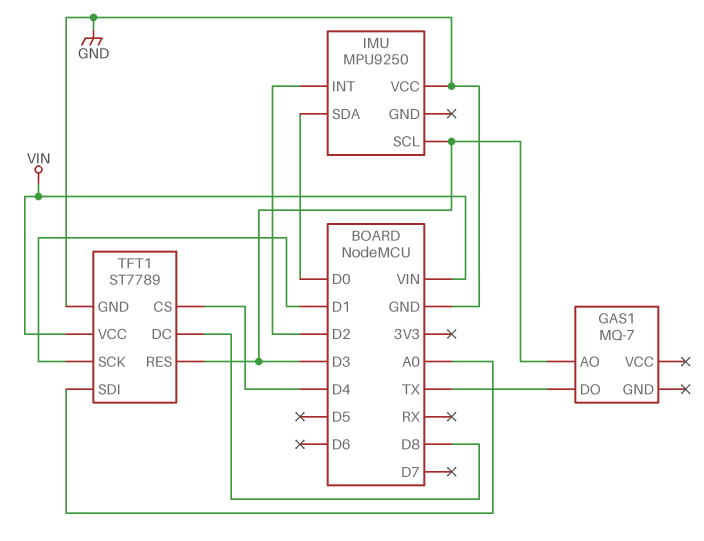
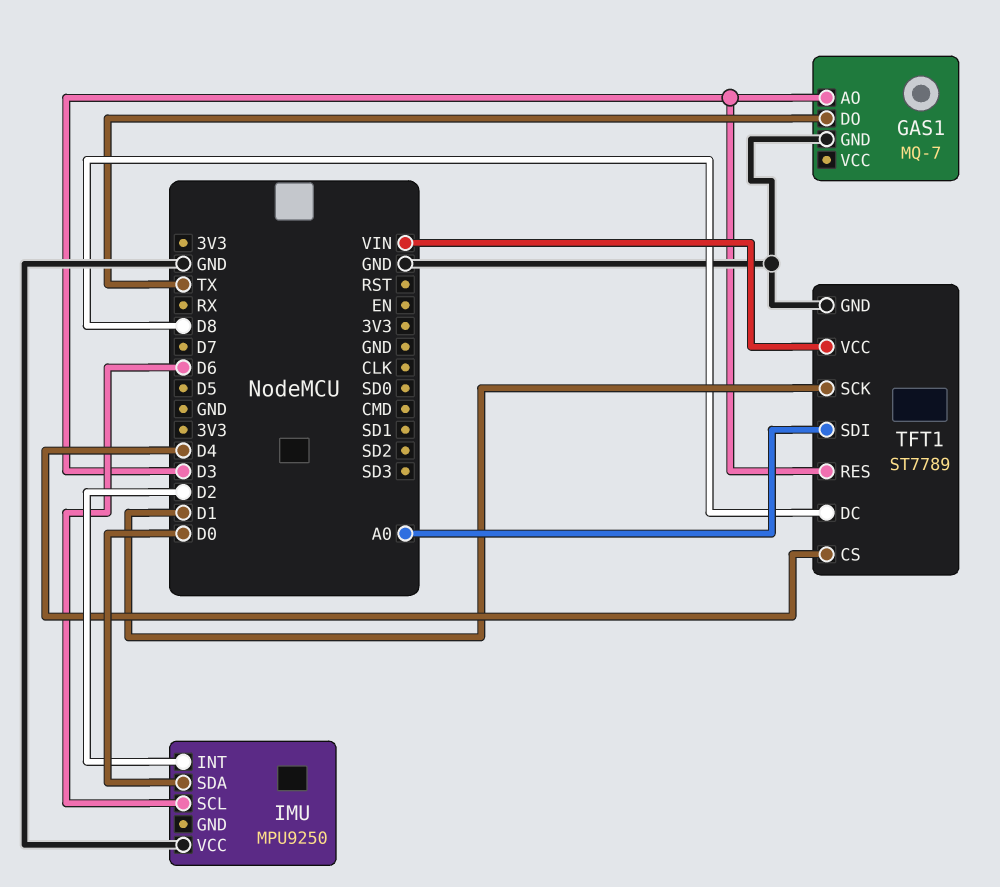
GAS1 pin GND: none -> GND
IMU pin SCL: D3 -> D6

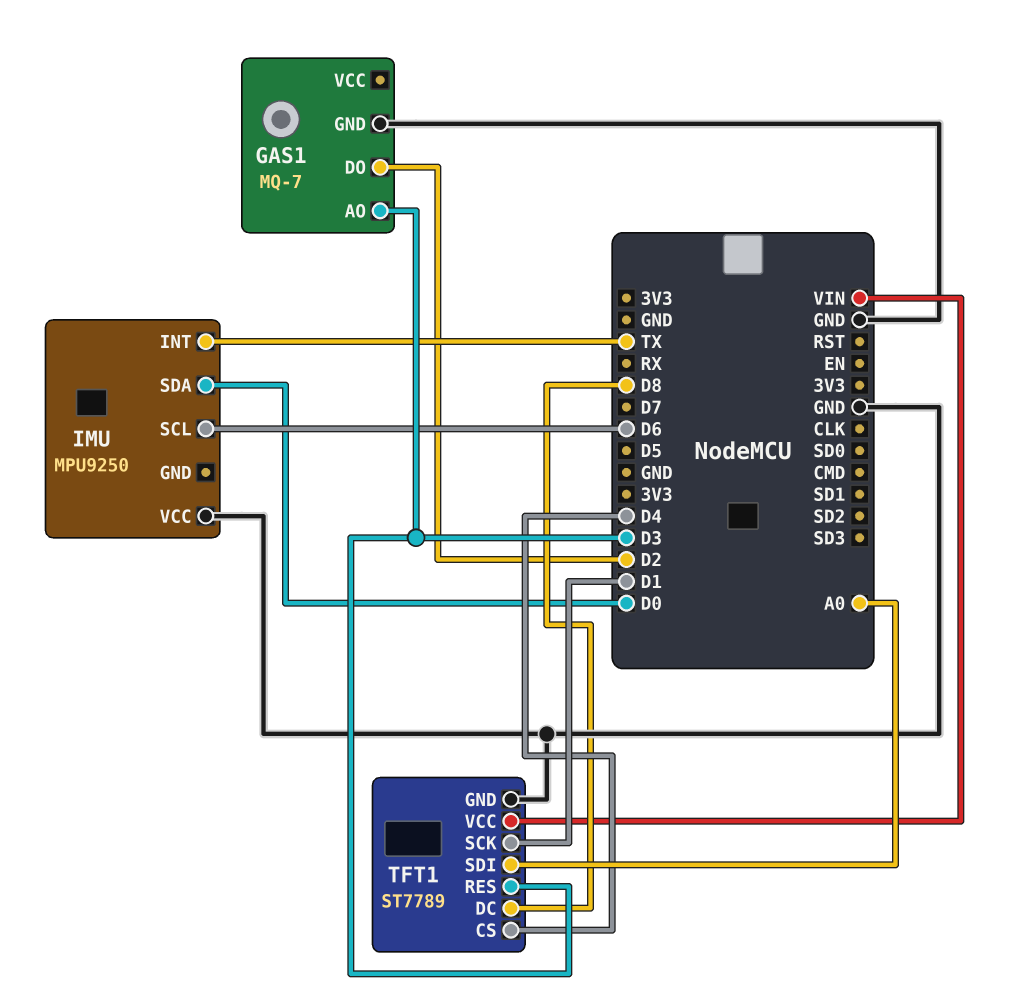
GAS1 pin DO: TX -> D2
IMU pin INT: D2 -> TX

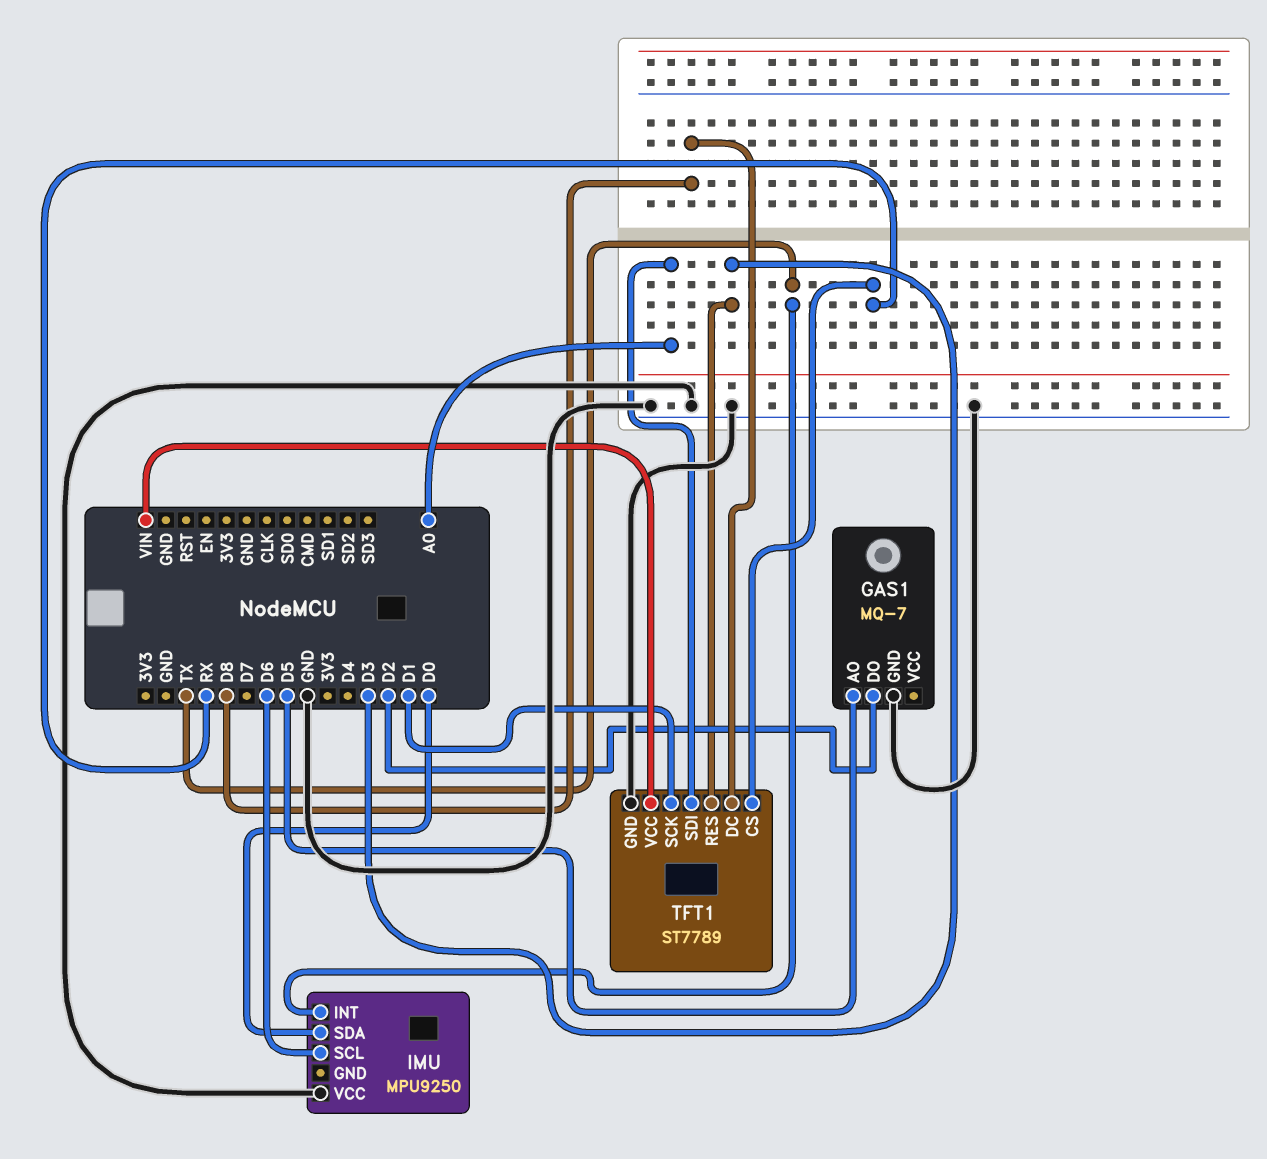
GAS1 pin AO: D3 -> D5
TFT1 pin CS: D4 -> RX

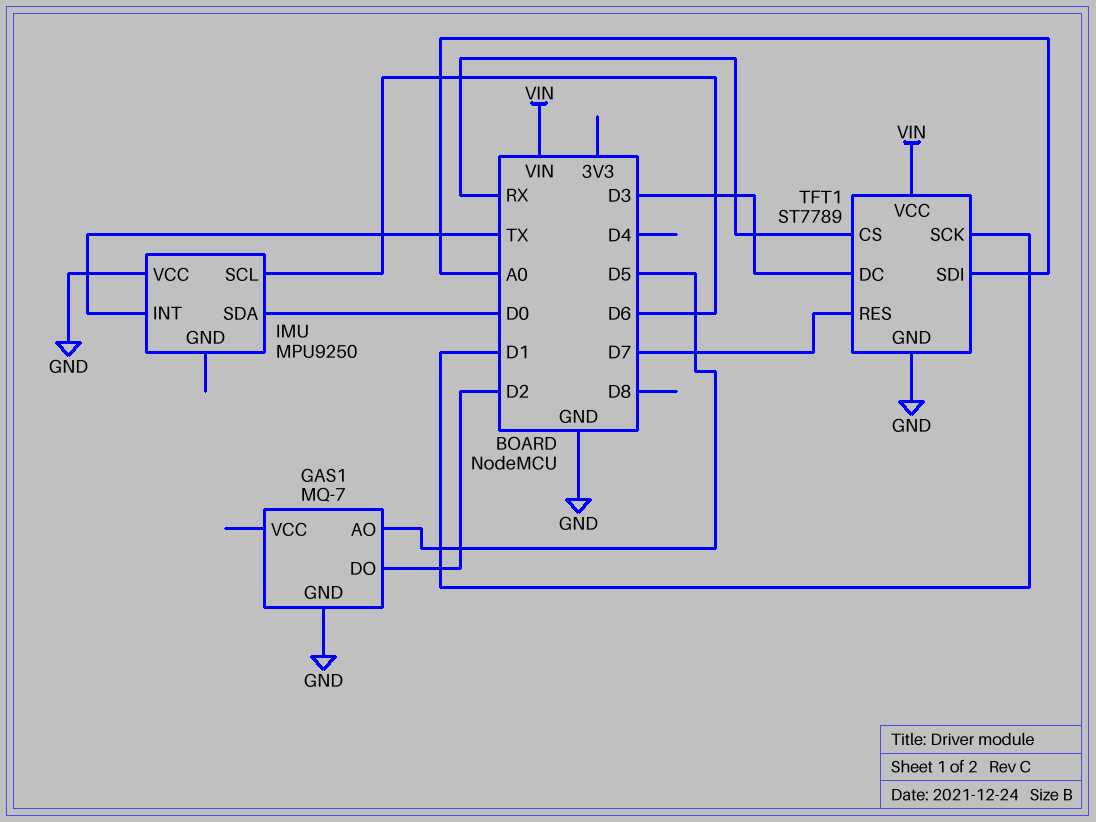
TFT1 pin DC: D8 -> D3
TFT1 pin RES: D3 -> D7

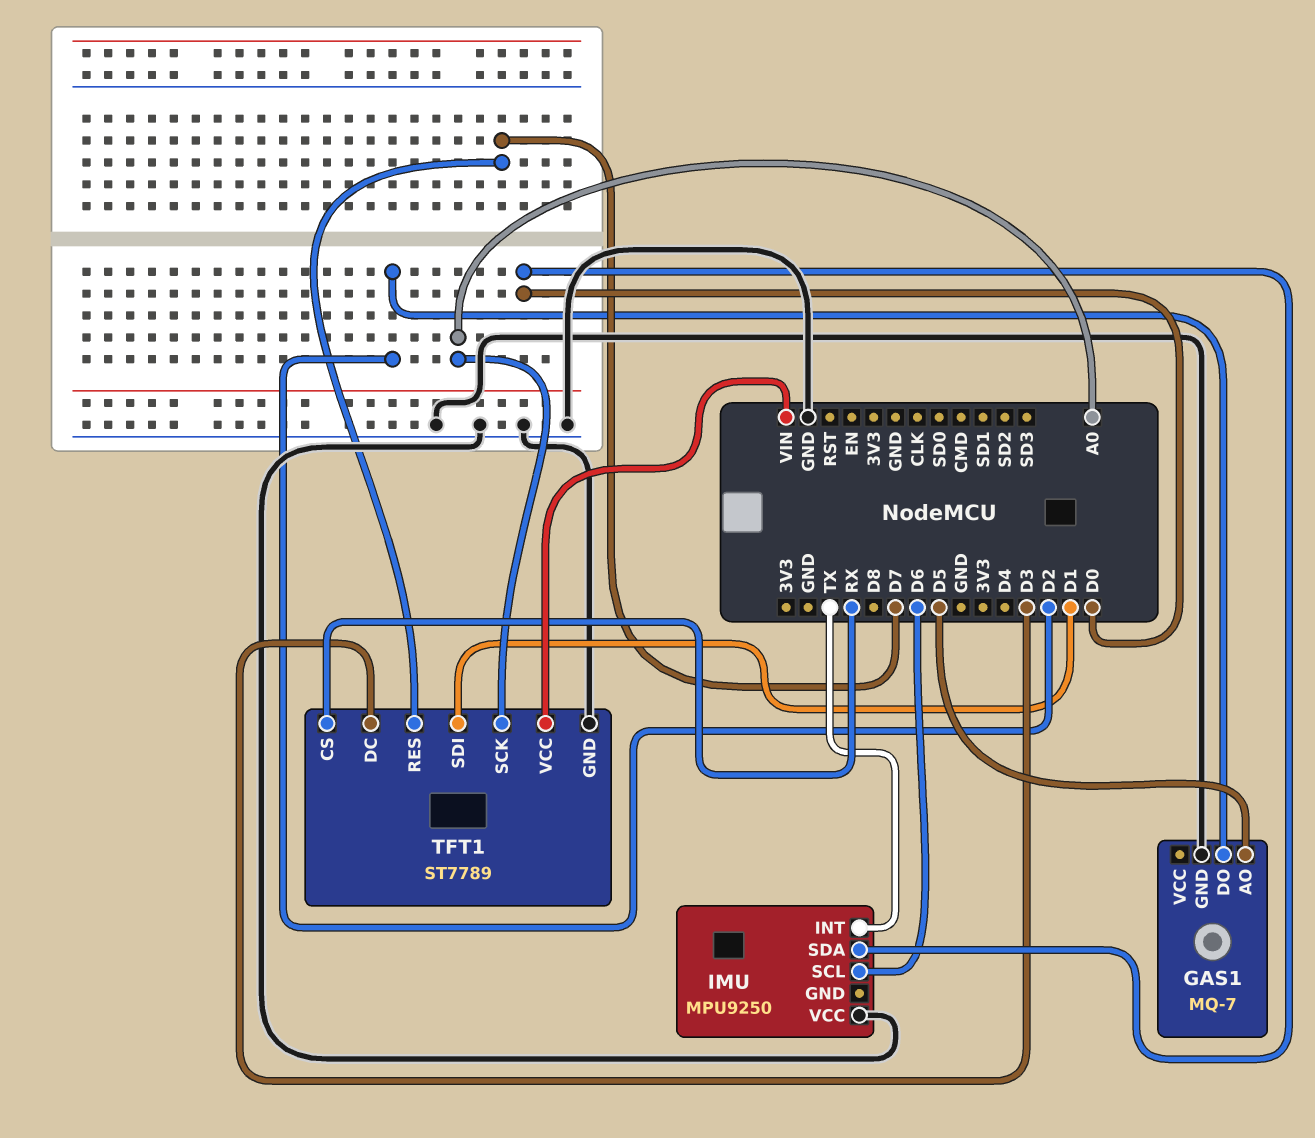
TFT1 pin SCK: D1 -> A0
TFT1 pin SDI: A0 -> D1

